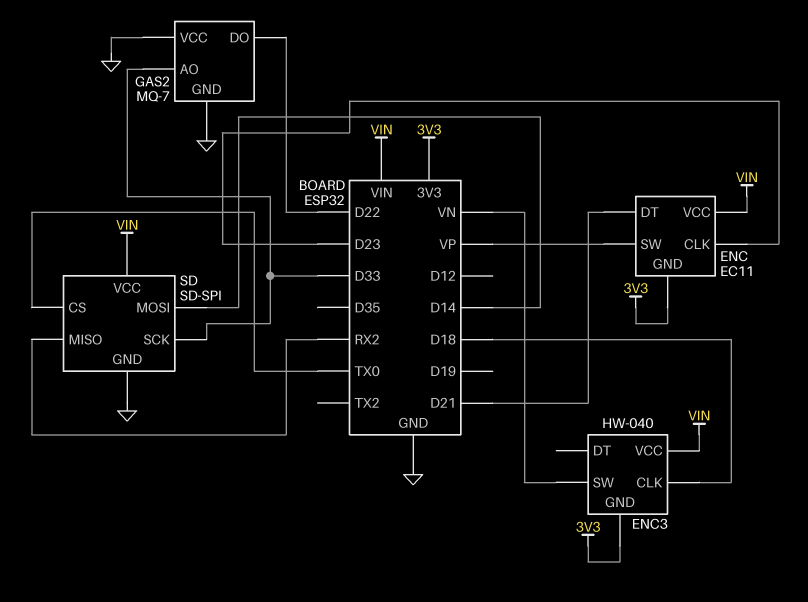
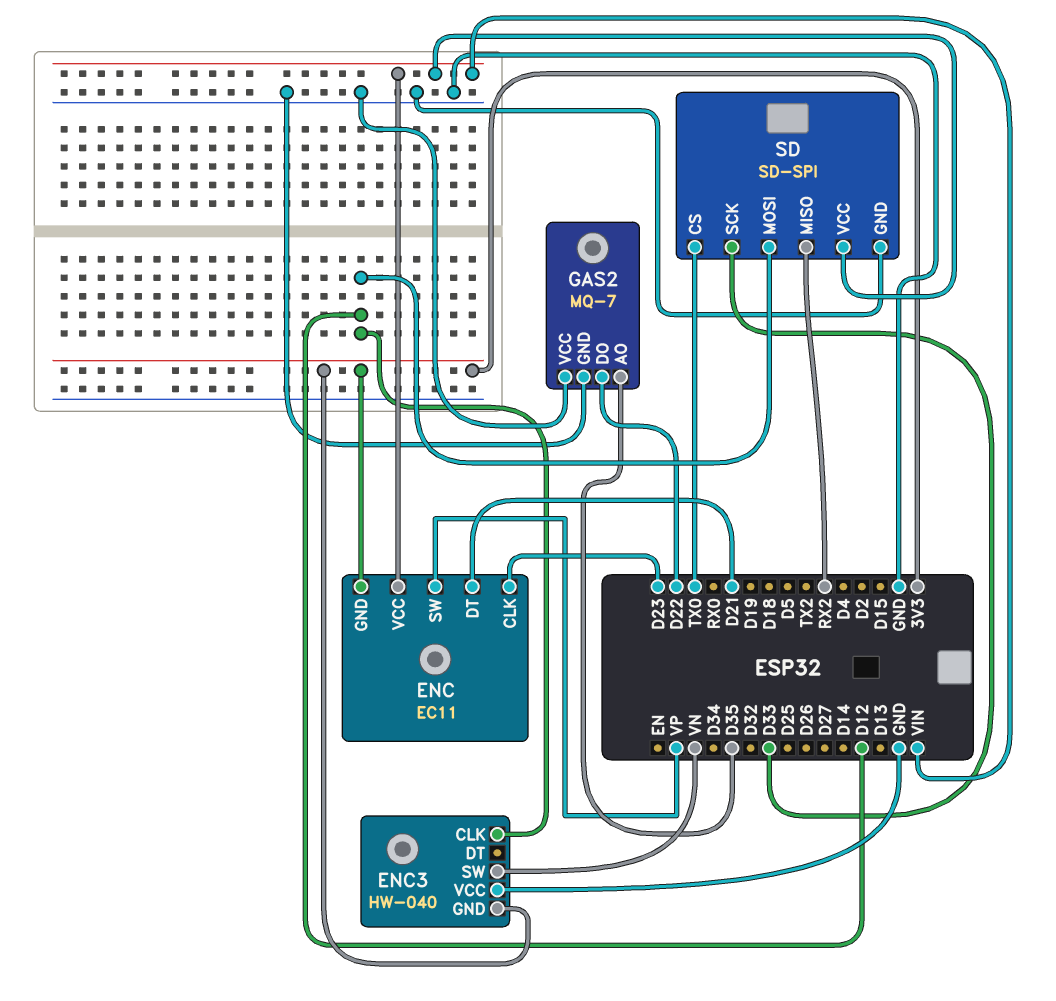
ENC3 pin CLK: D18 -> D12
ENC3 pin VCC: VIN -> GND
GAS2 pin AO: D33 -> D35
SD pin MOSI: D14 -> D12

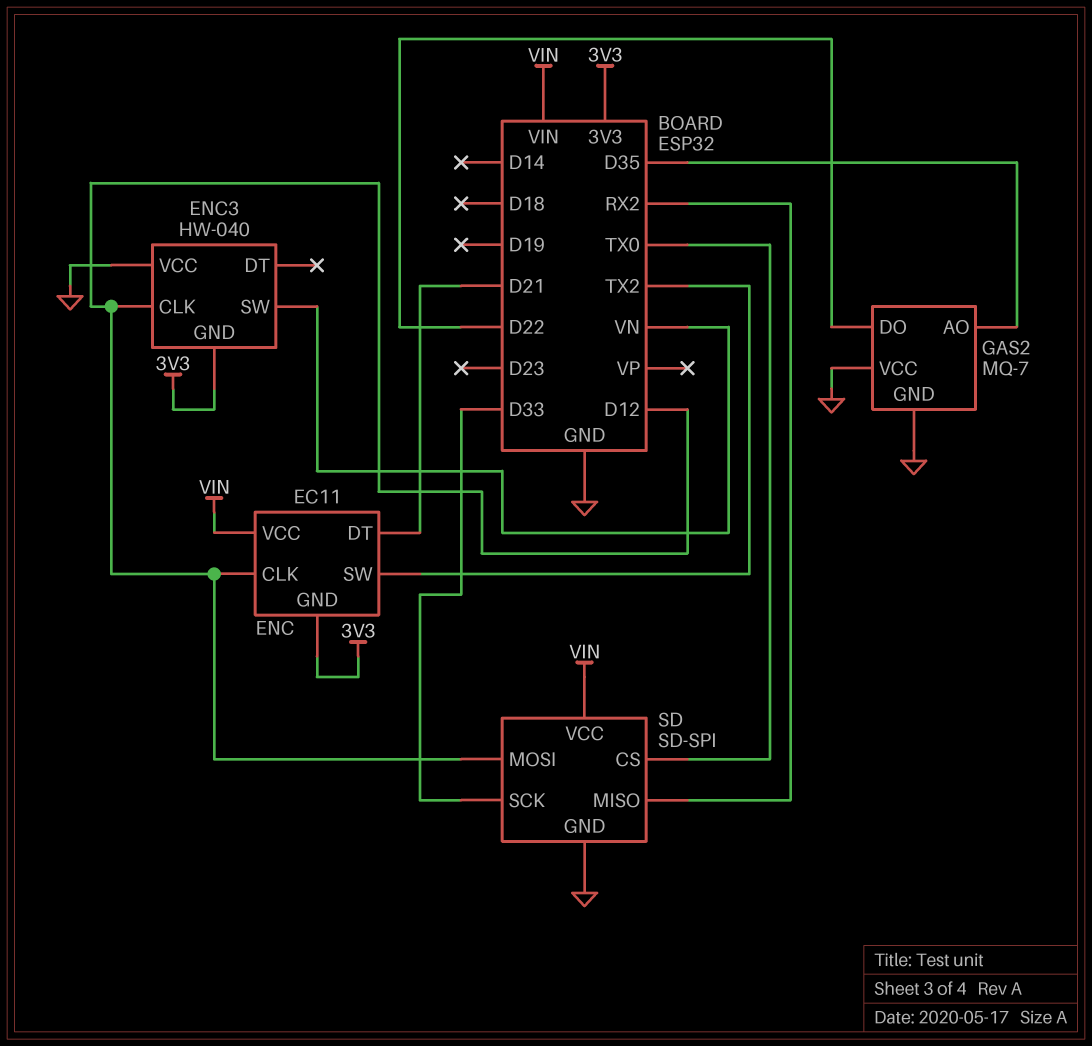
ENC pin CLK: D23 -> D12
ENC pin SW: VP -> TX2

